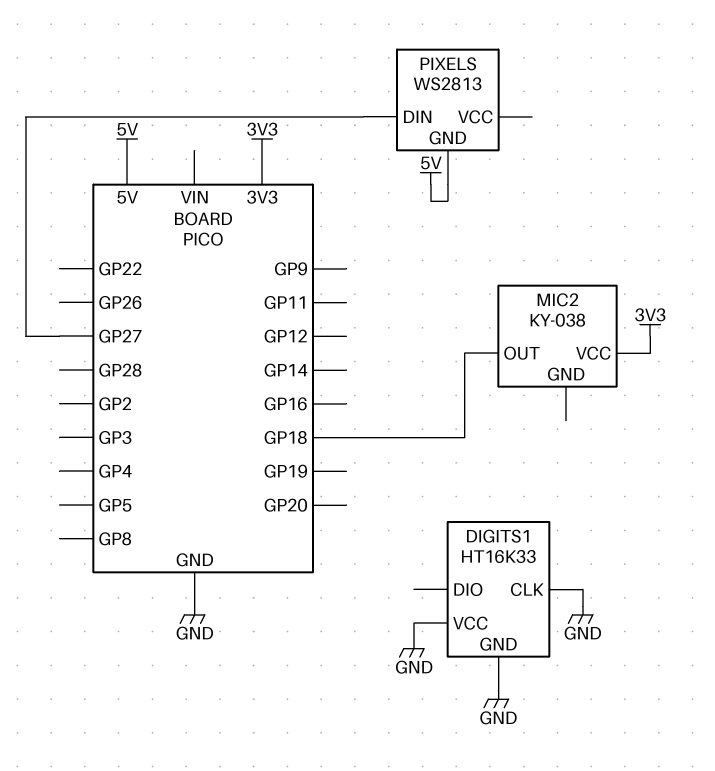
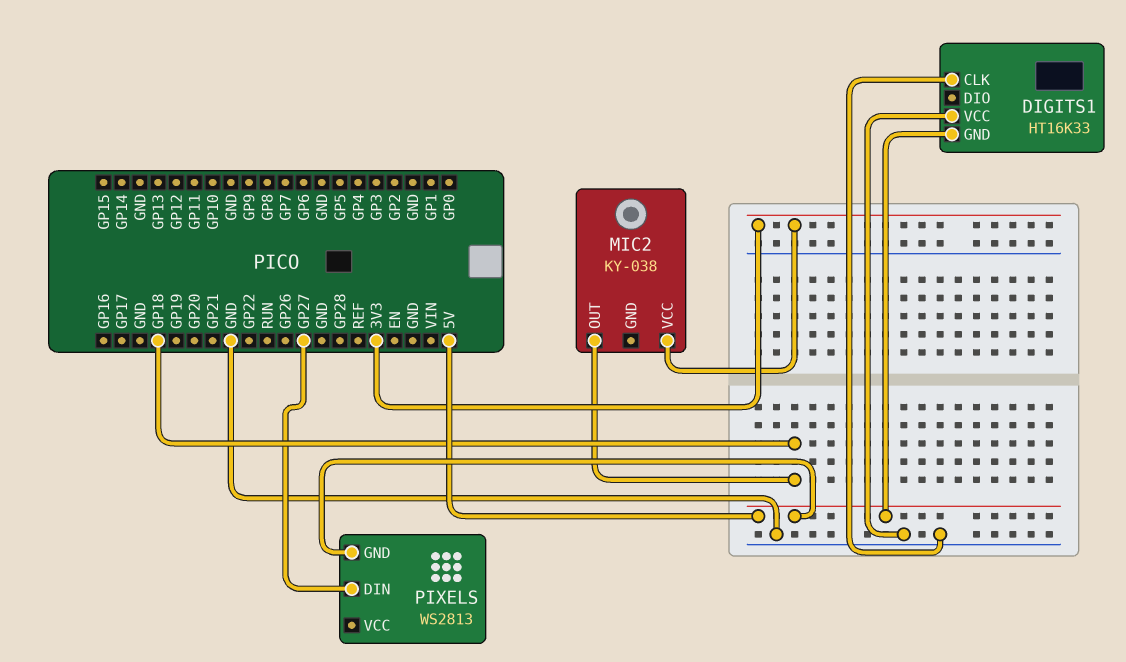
DIGITS1 pin GND: GND -> 5V

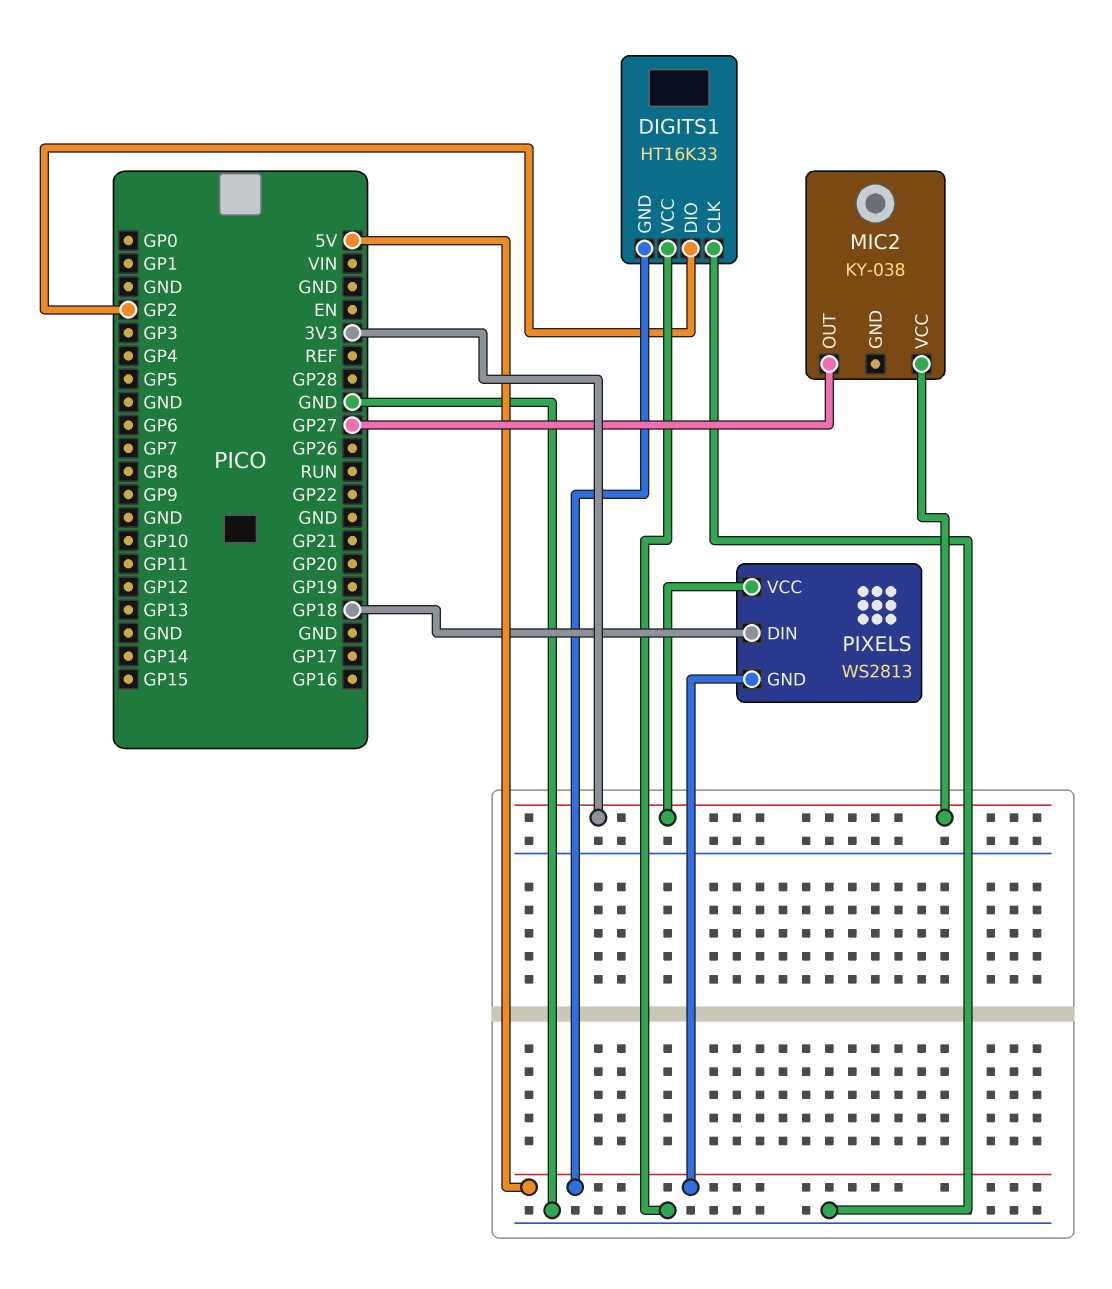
DIGITS1 pin DIO: none -> GP2
MIC2 pin OUT: GP18 -> GP27
PIXELS pin DIN: GP27 -> GP18
PIXELS pin VCC: none -> 3V3

